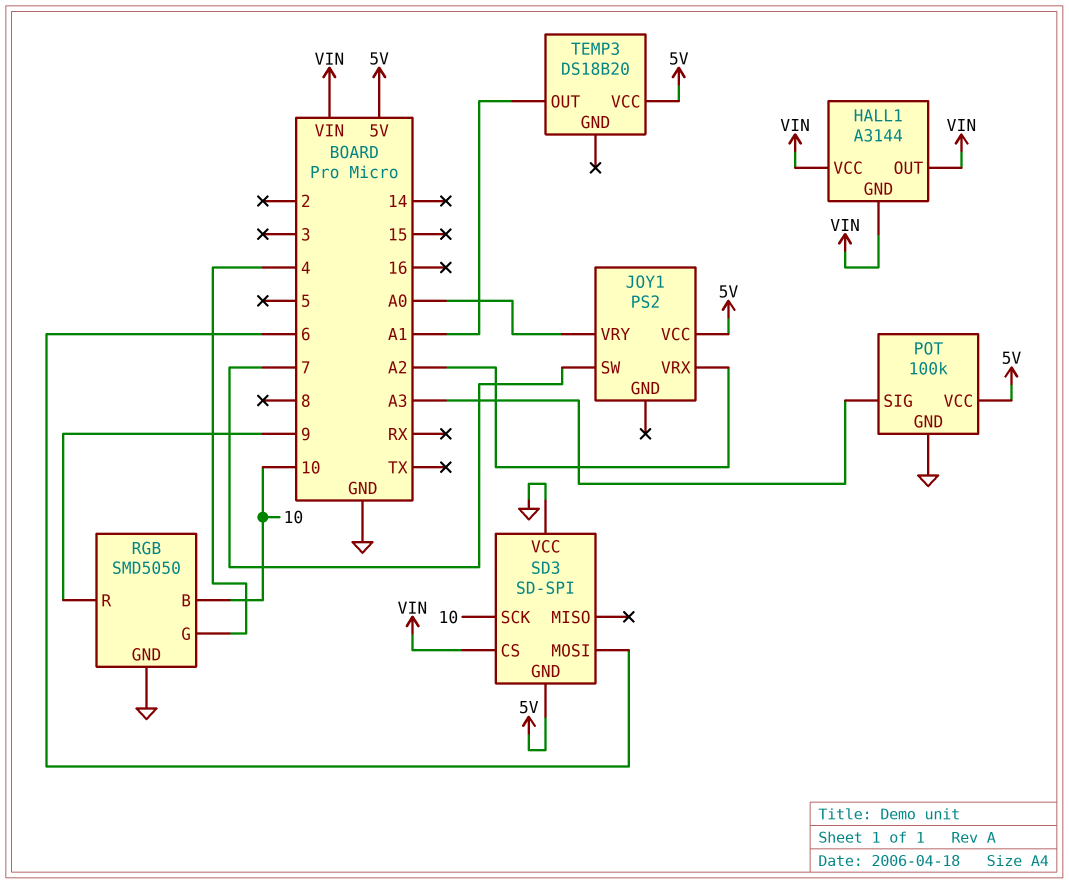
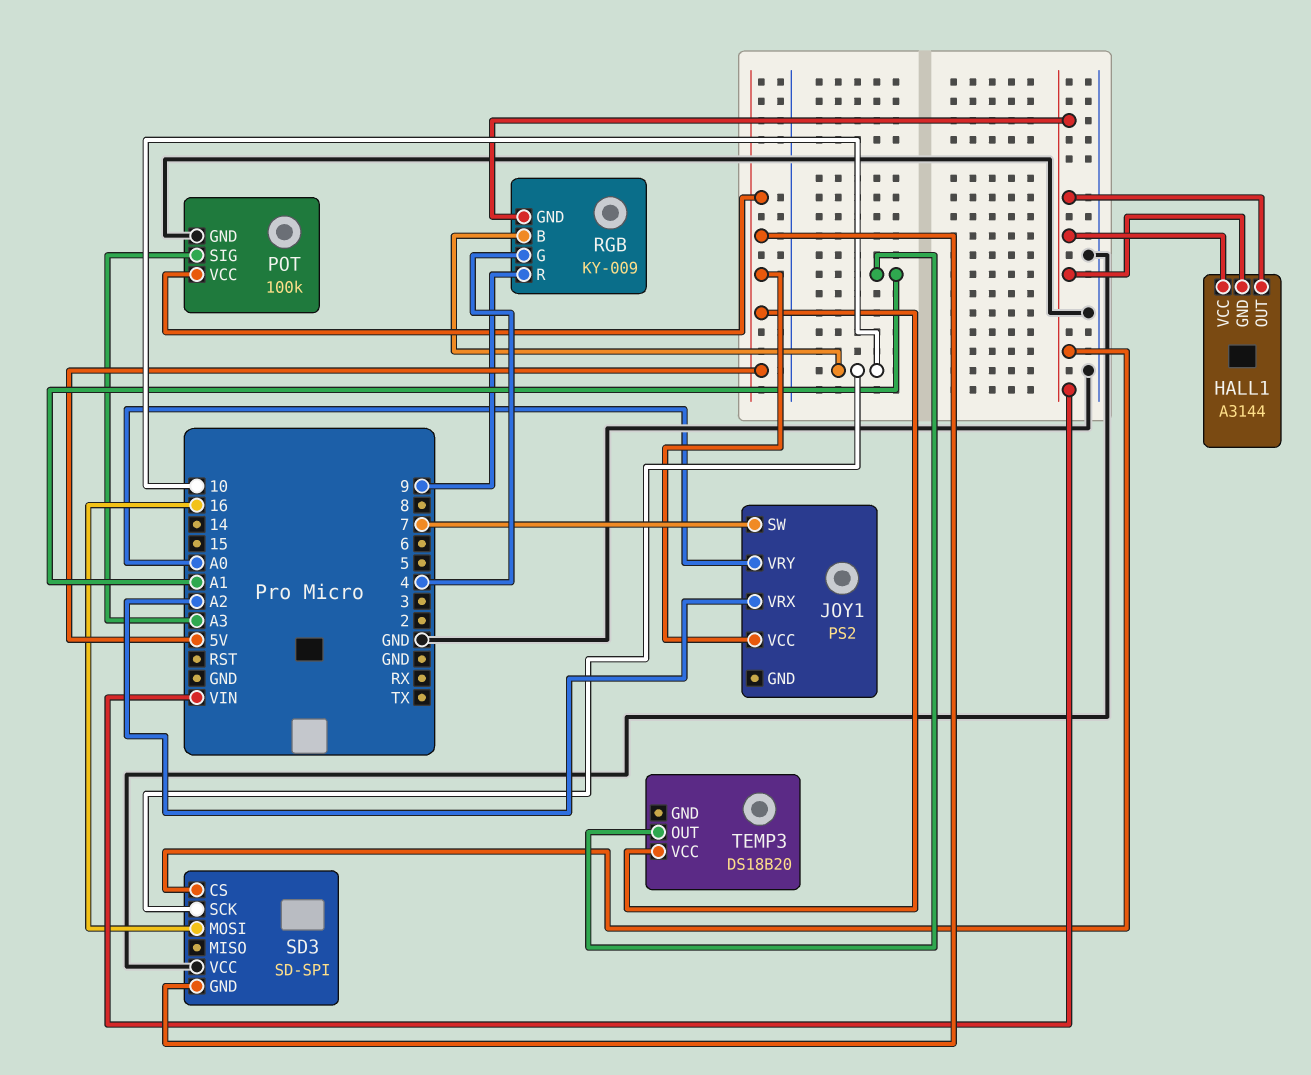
RGB: SMD5050 -> KY-009
RGB pin GND: GND -> VIN
SD3 pin MOSI: 6 -> 16

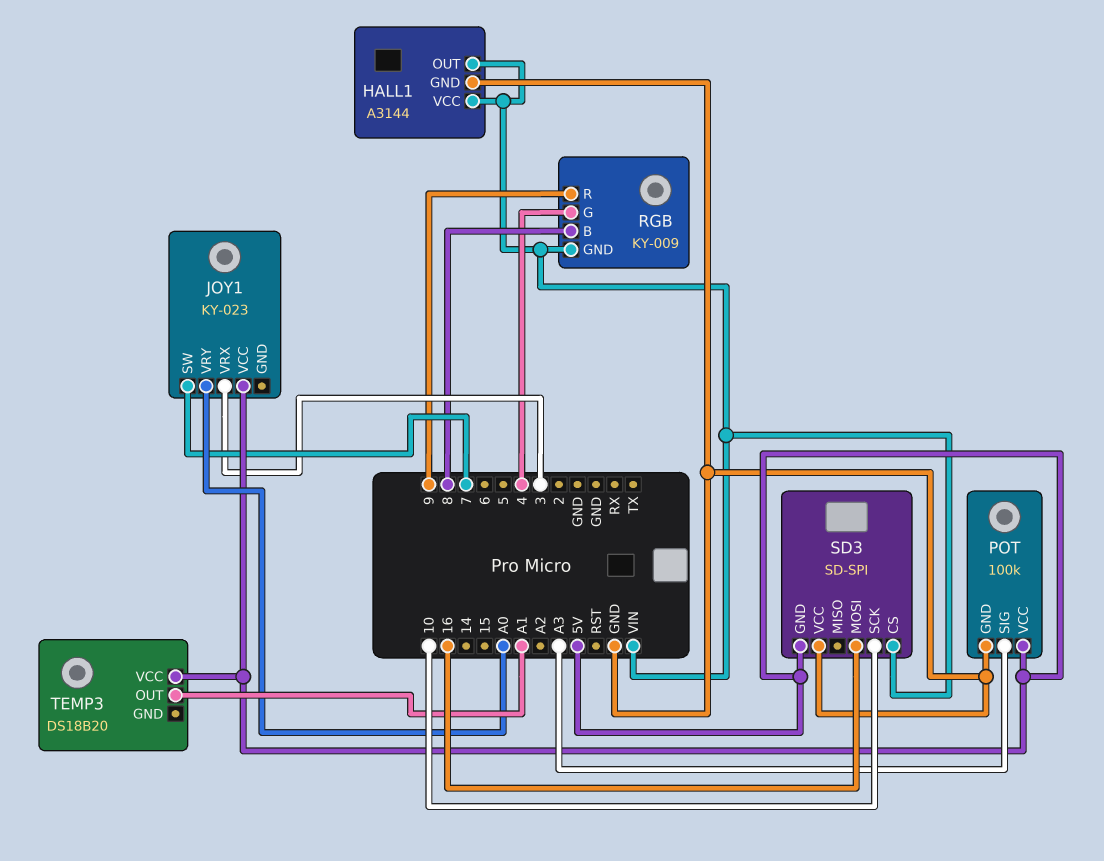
HALL1 pin GND: VIN -> GND
JOY1: PS2 -> KY-023
JOY1 pin VRX: A2 -> 3
RGB pin B: 10 -> 8

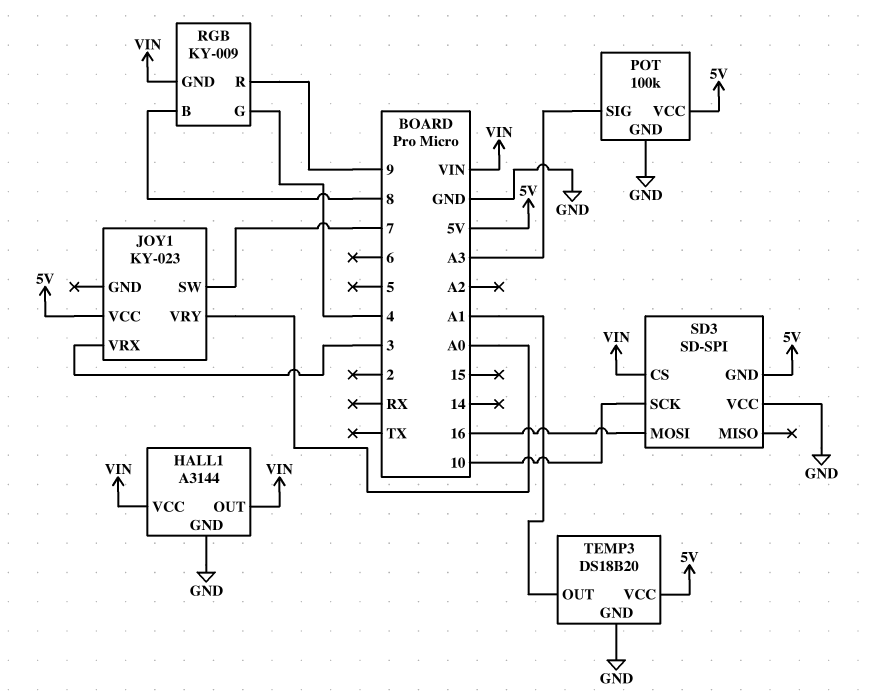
TEMP3 pin GND: none -> GND

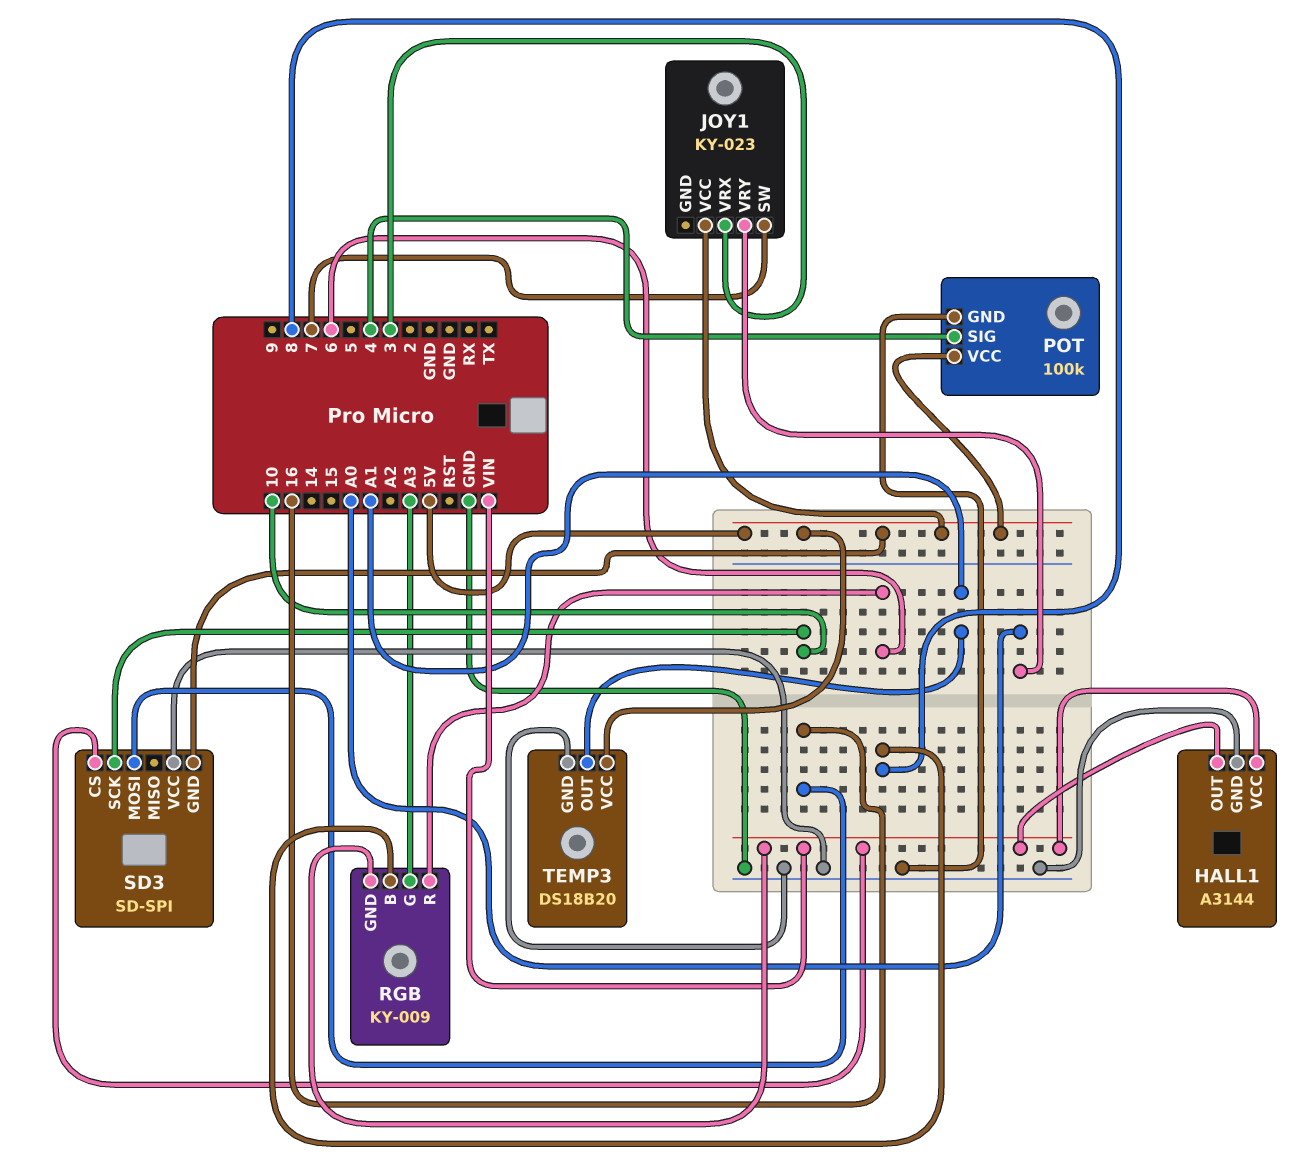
POT pin SIG: A3 -> 4
RGB pin G: 4 -> A3
RGB pin R: 9 -> 6

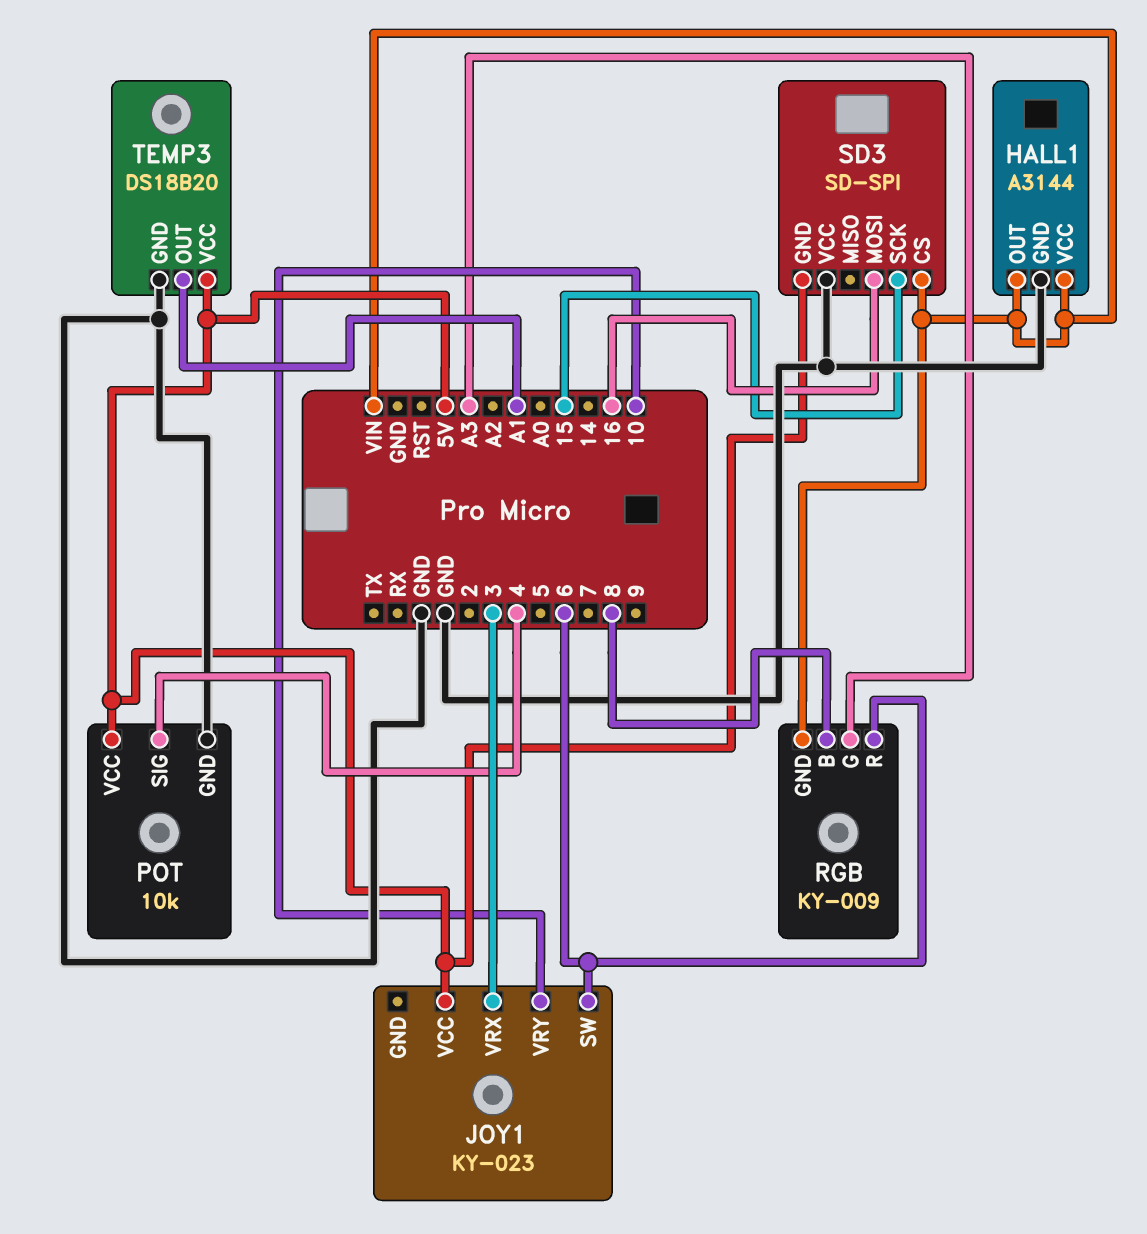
JOY1 pin SW: 7 -> 6
JOY1 pin VRY: A0 -> 10
POT: 100k -> 10k
SD3 pin SCK: 10 -> 15

